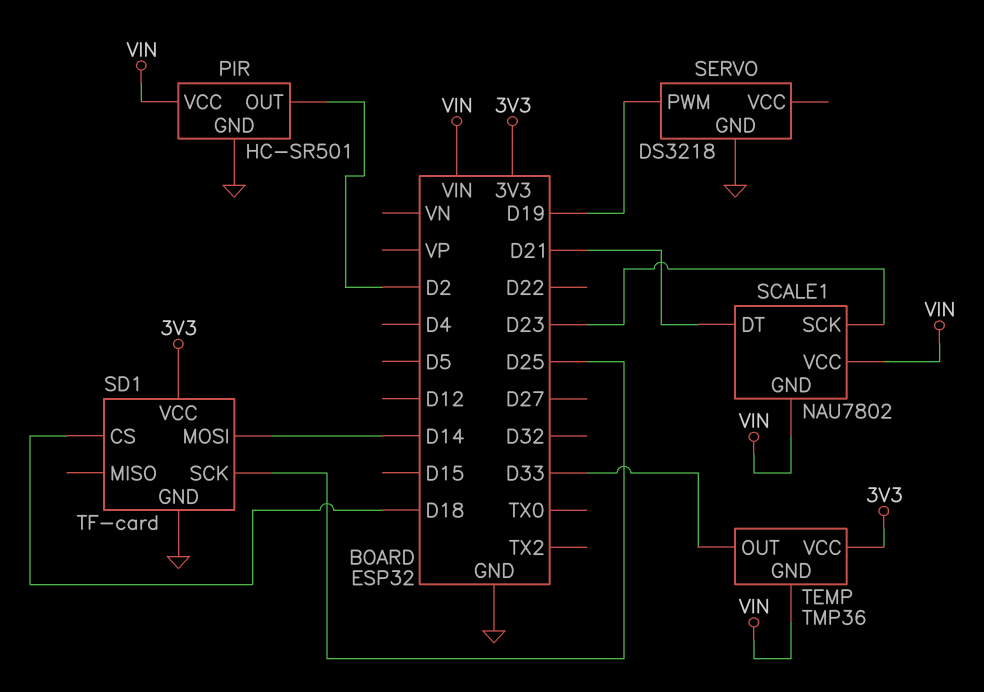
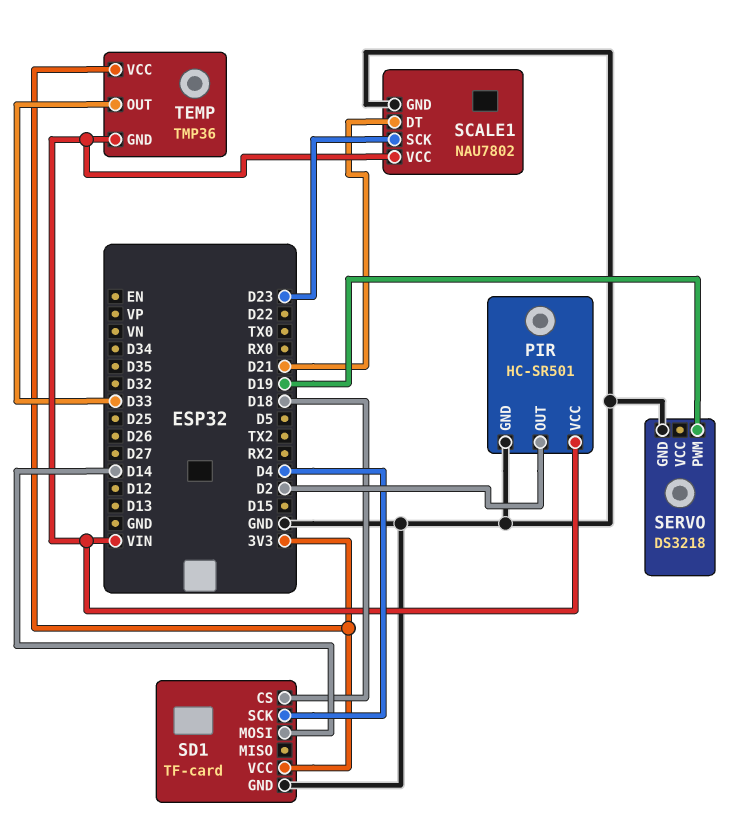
SCALE1 pin GND: VIN -> GND
SD1 pin SCK: D25 -> D4

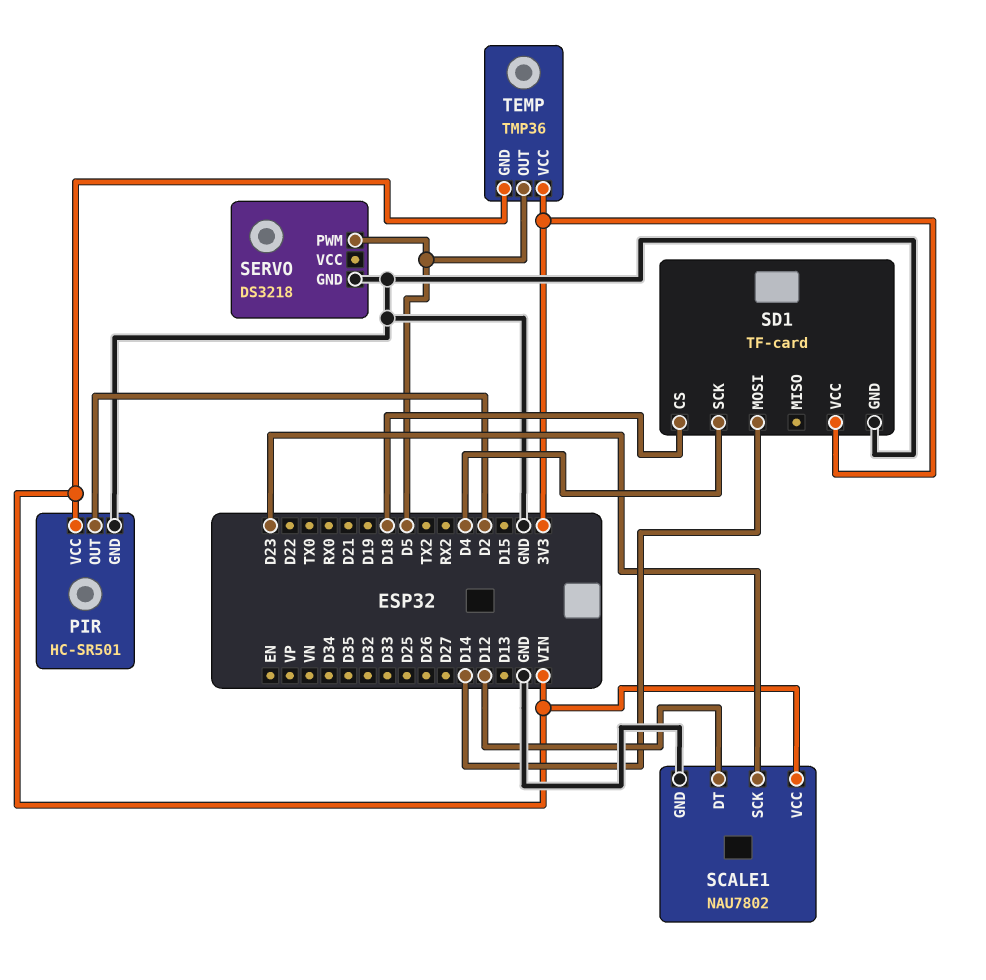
SCALE1 pin DT: D21 -> D12
SERVO pin PWM: D19 -> D5
TEMP pin OUT: D33 -> D5

